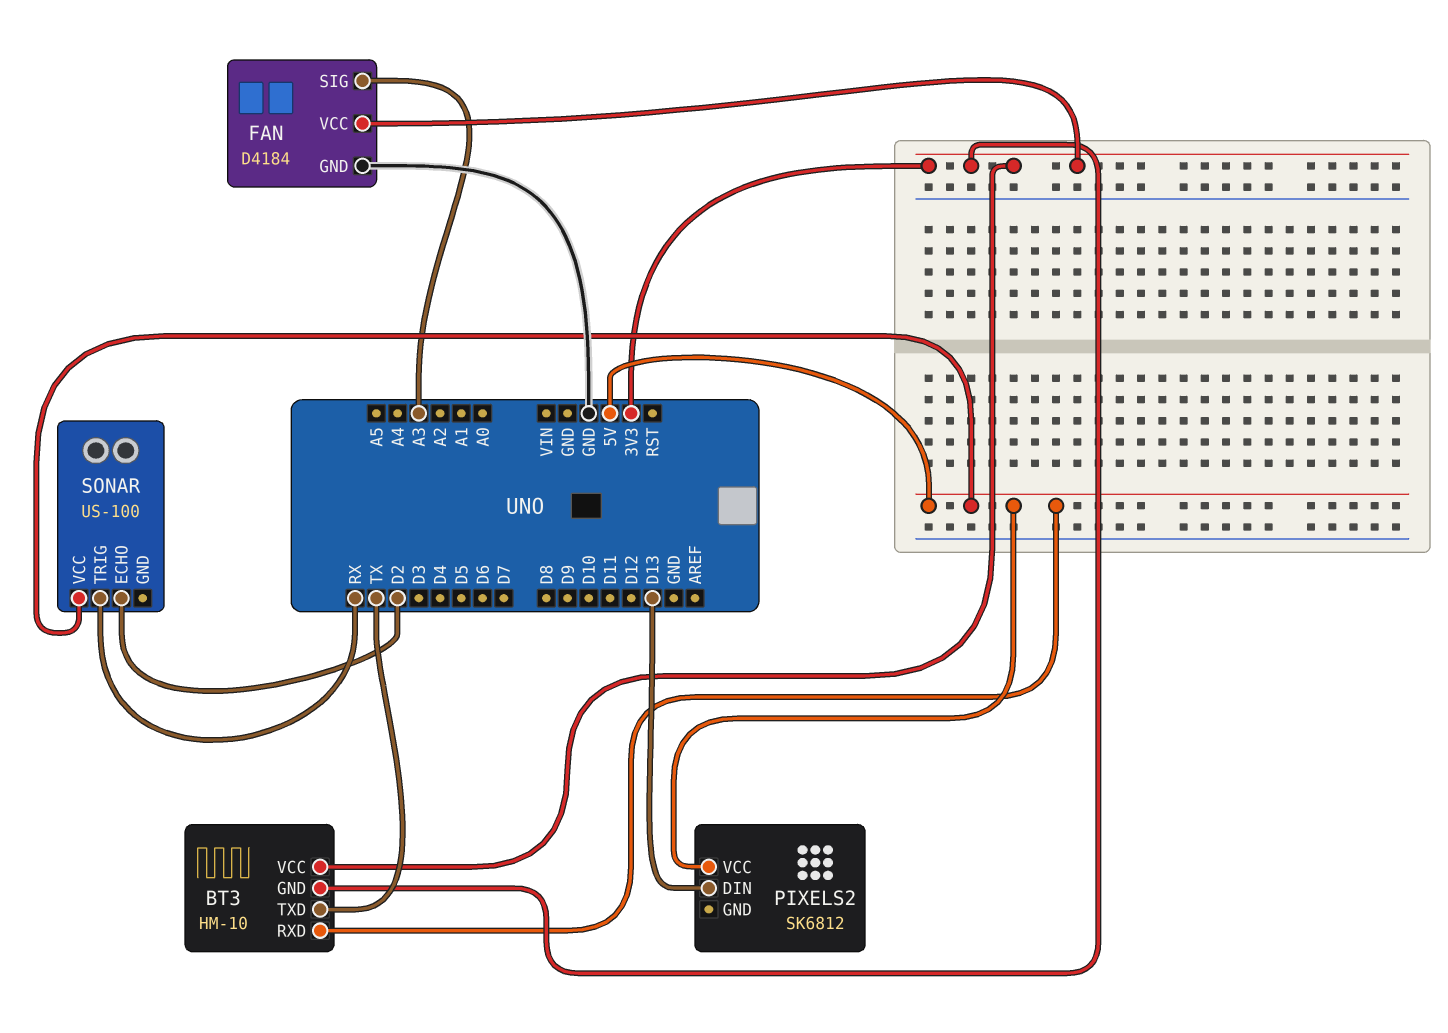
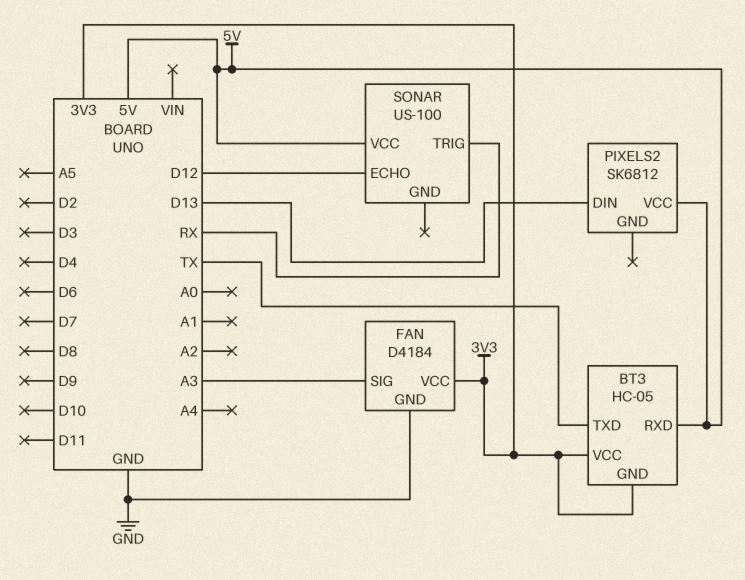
BT3: HM-10 -> HC-05
SONAR pin ECHO: D2 -> D12

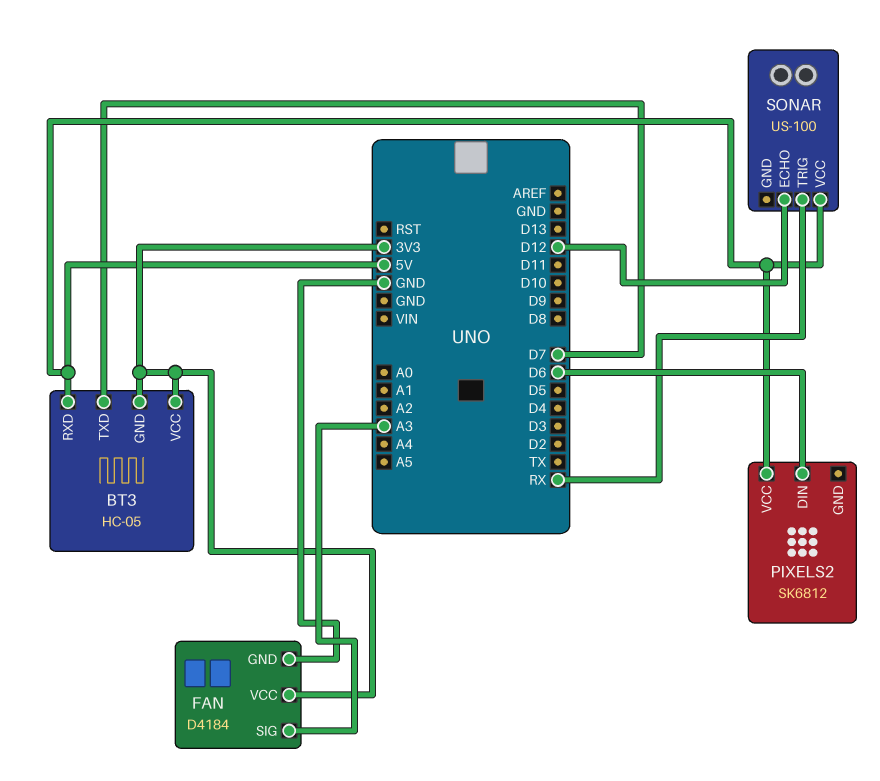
BT3 pin TXD: TX -> D7
PIXELS2 pin DIN: D13 -> D6

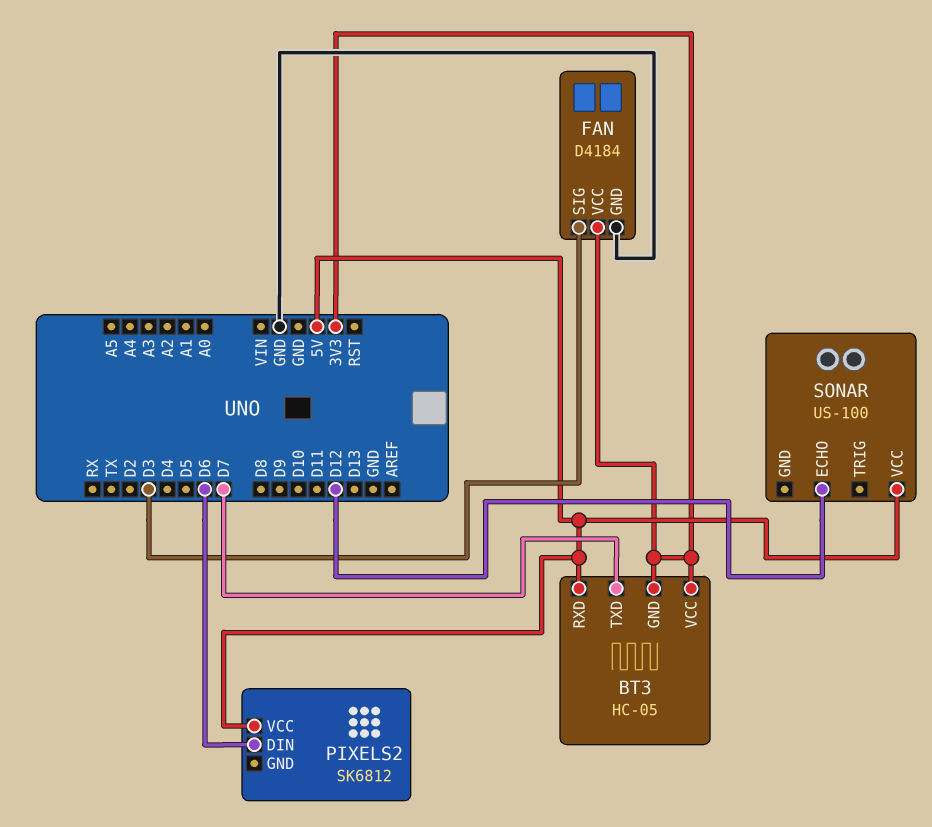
FAN pin SIG: A3 -> D3
SONAR pin TRIG: RX -> none

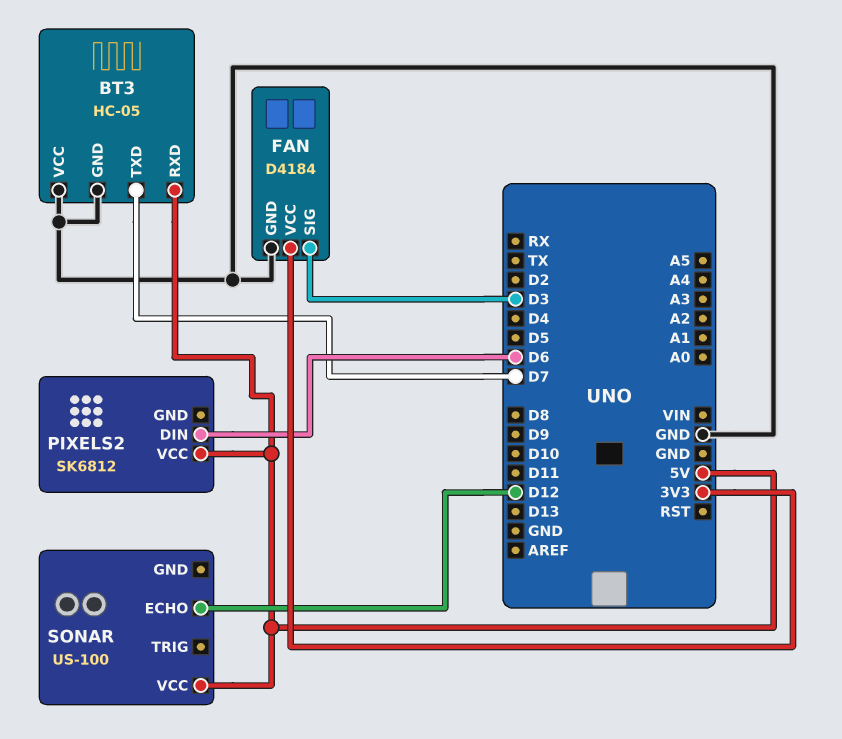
BT3 pin GND: 3V3 -> GND
BT3 pin VCC: 3V3 -> GND

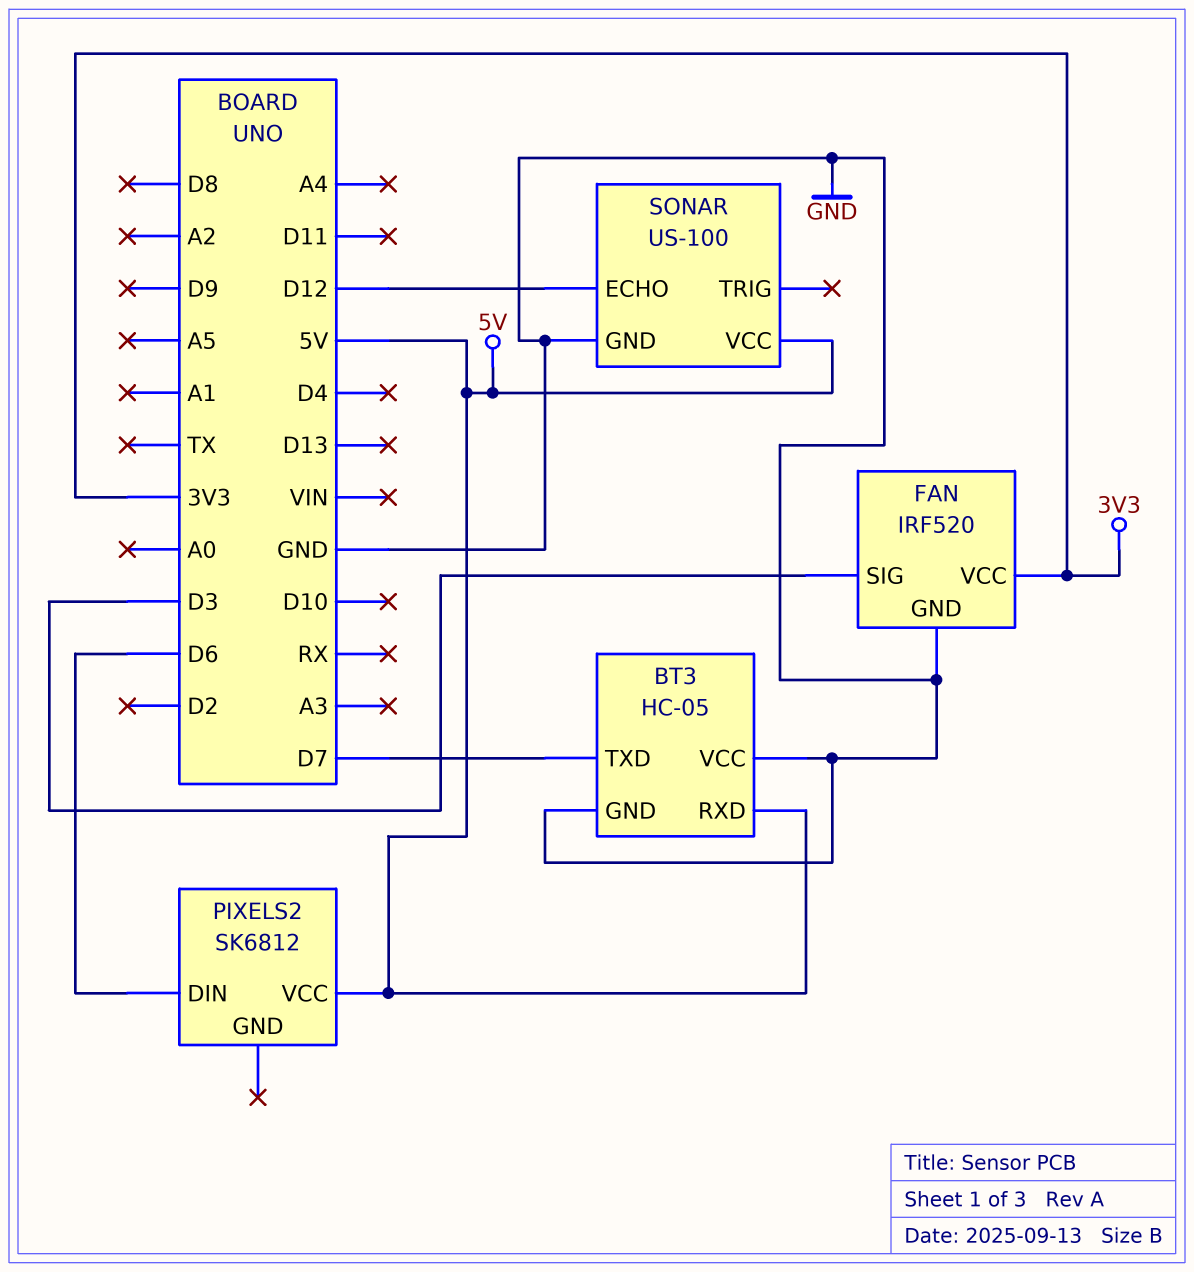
FAN: D4184 -> IRF520
SONAR pin GND: none -> GND

